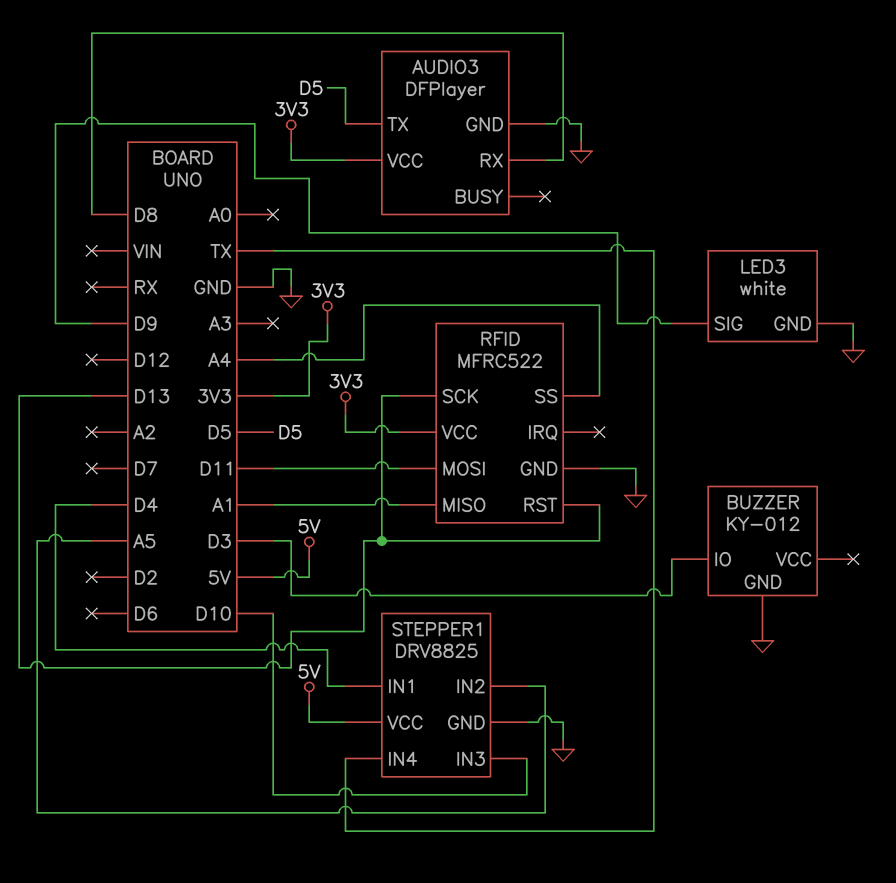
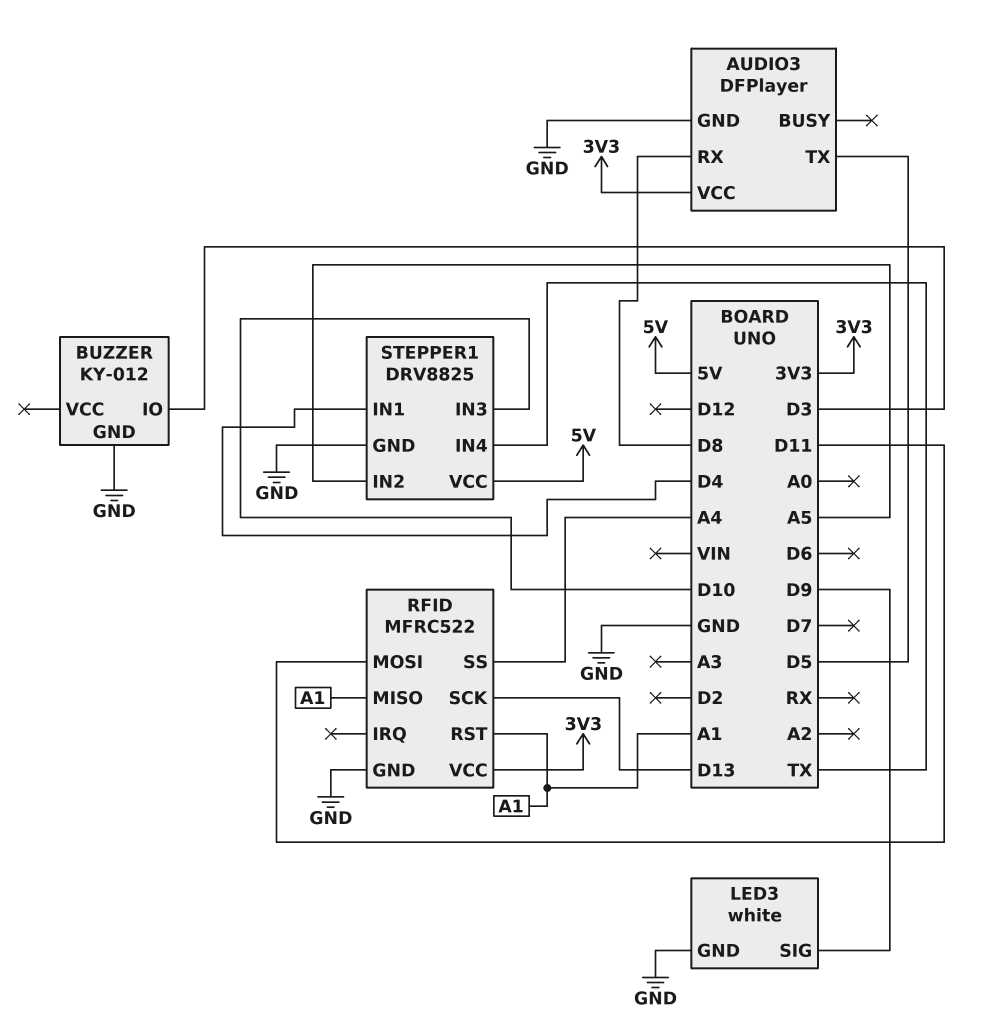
RFID pin RST: D13 -> A1

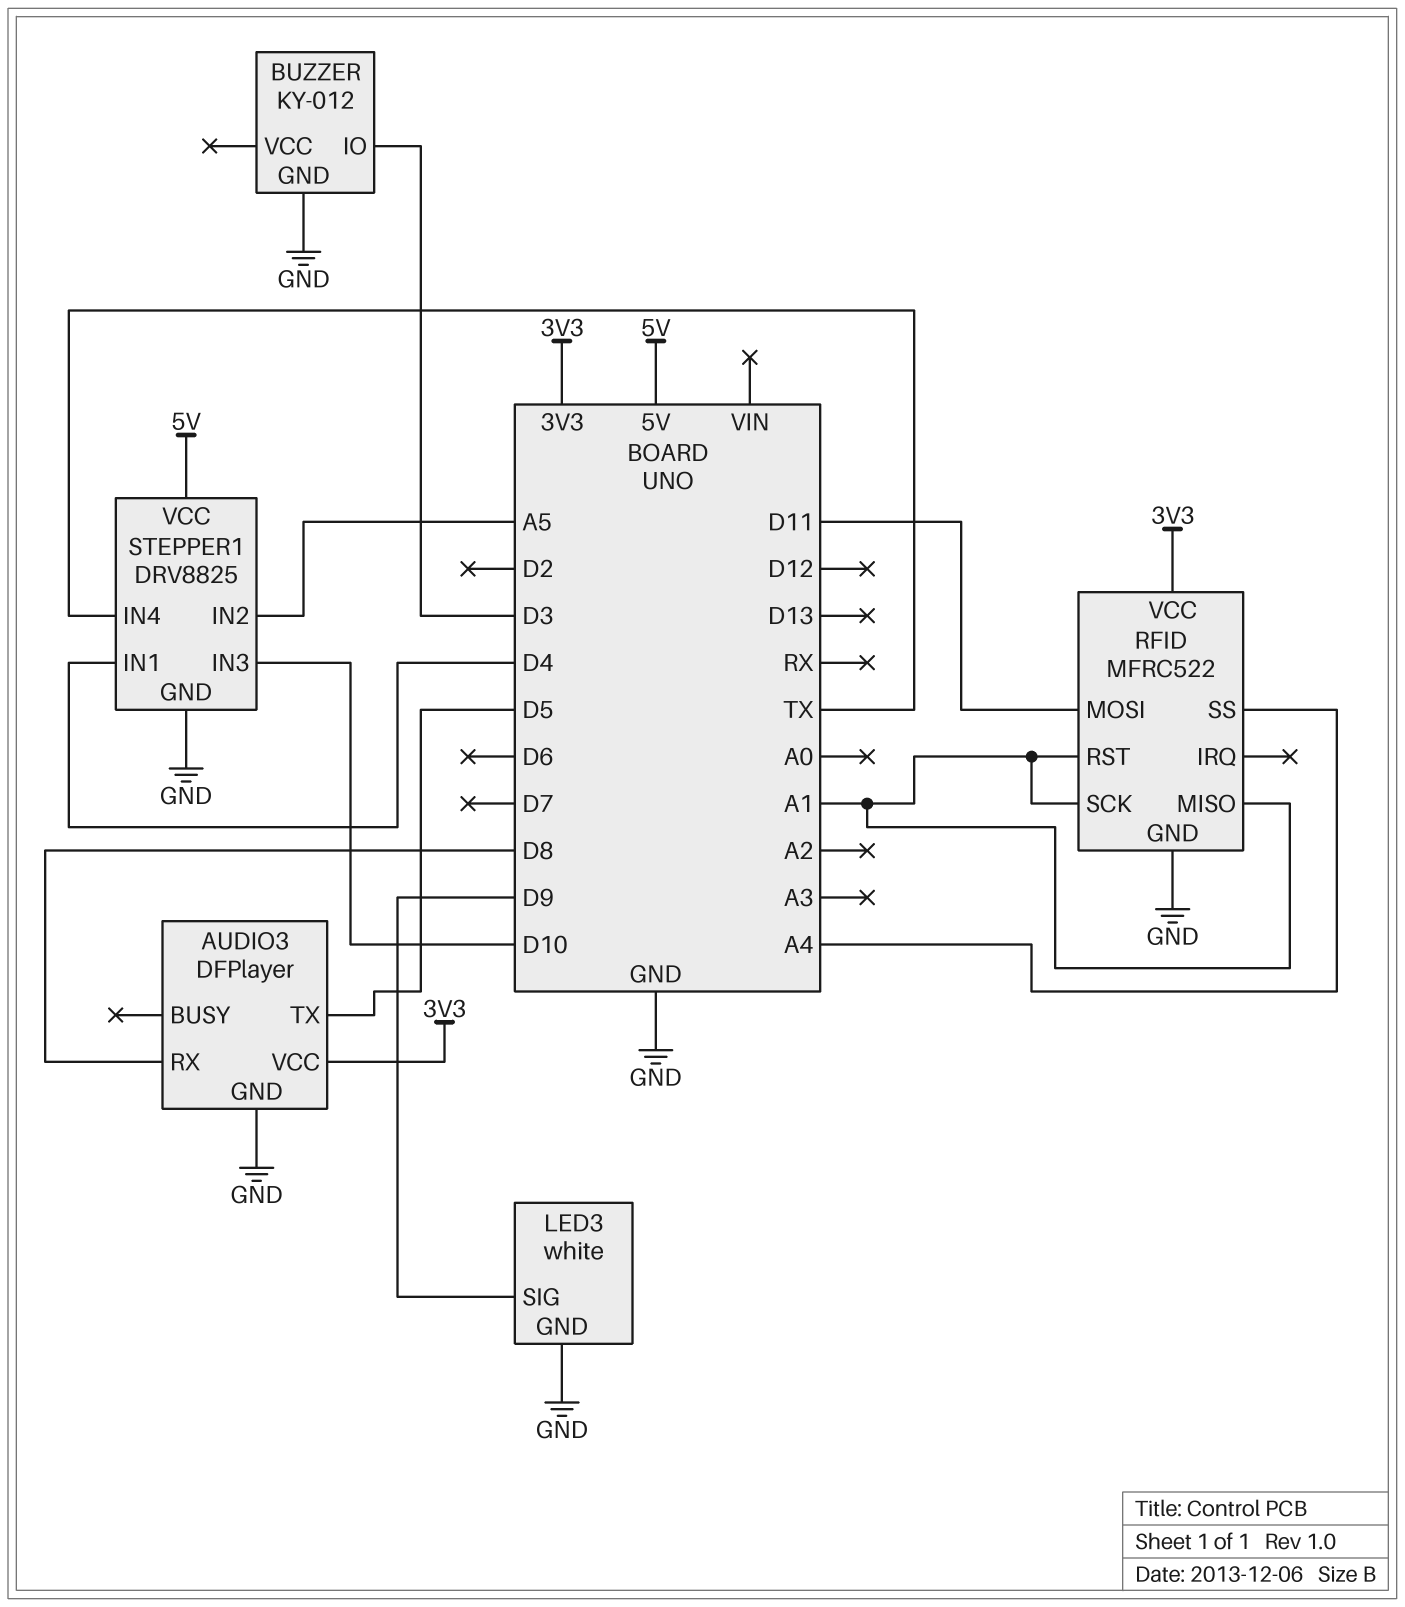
RFID pin SCK: D13 -> A1

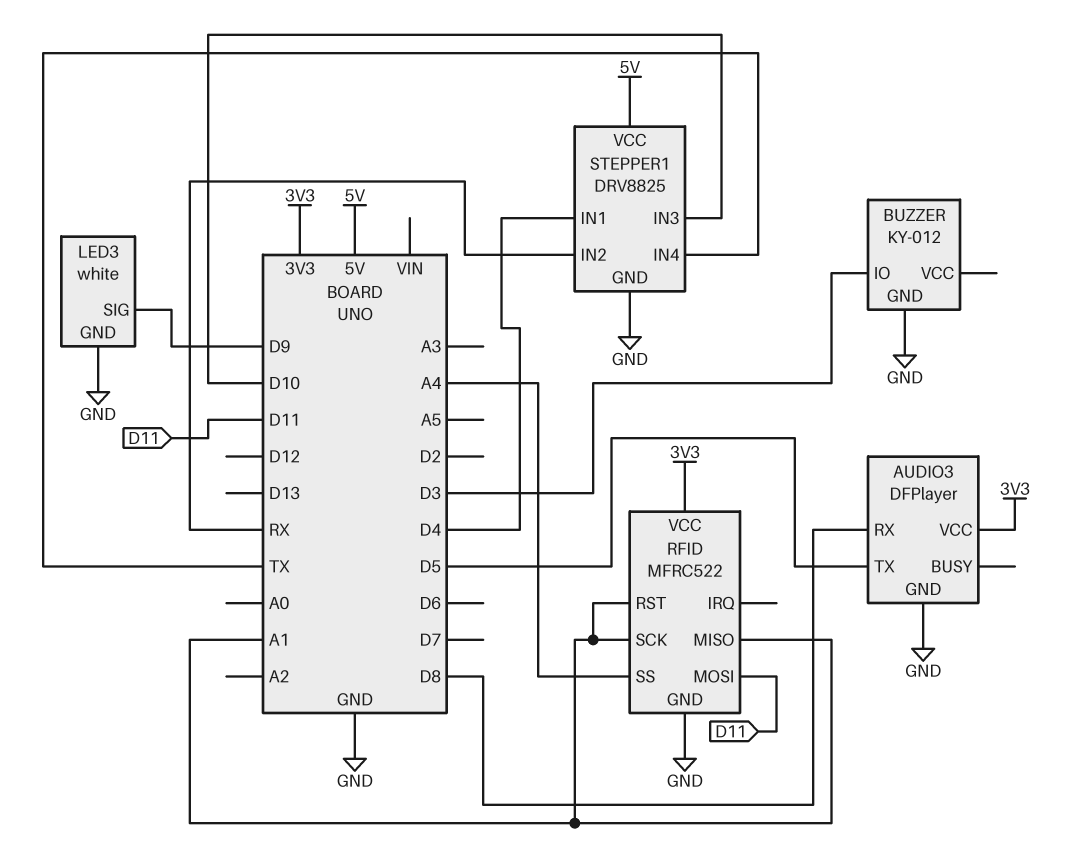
STEPPER1 pin IN2: A5 -> RX

